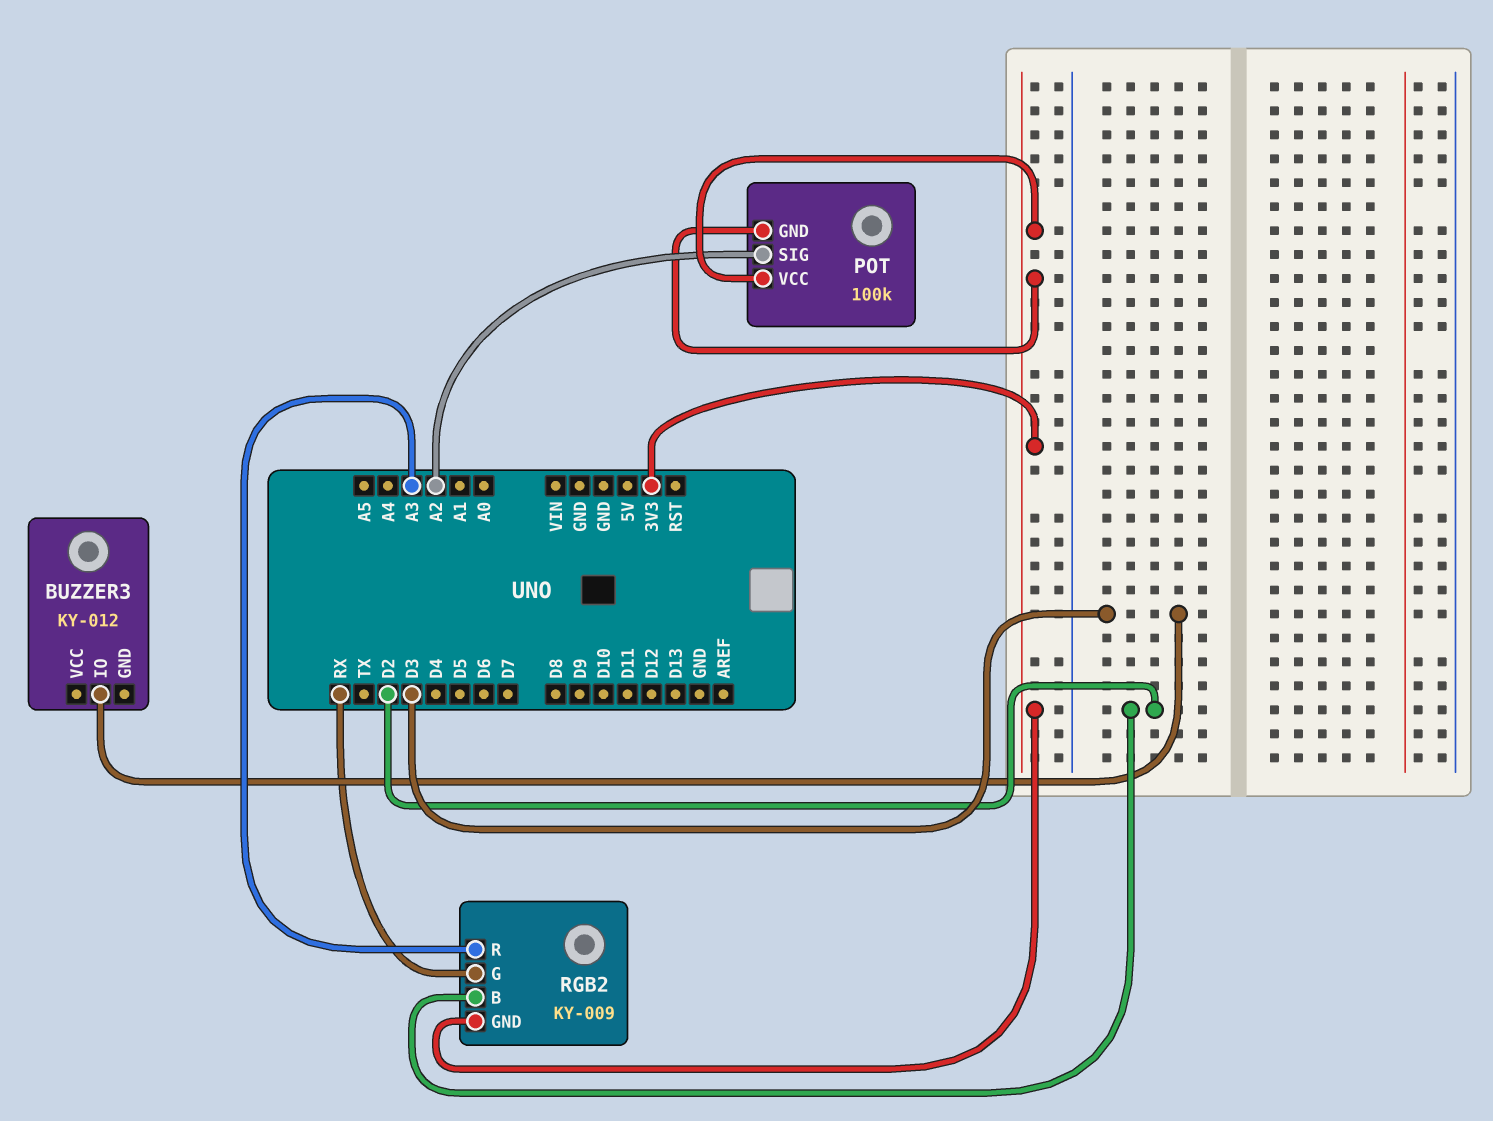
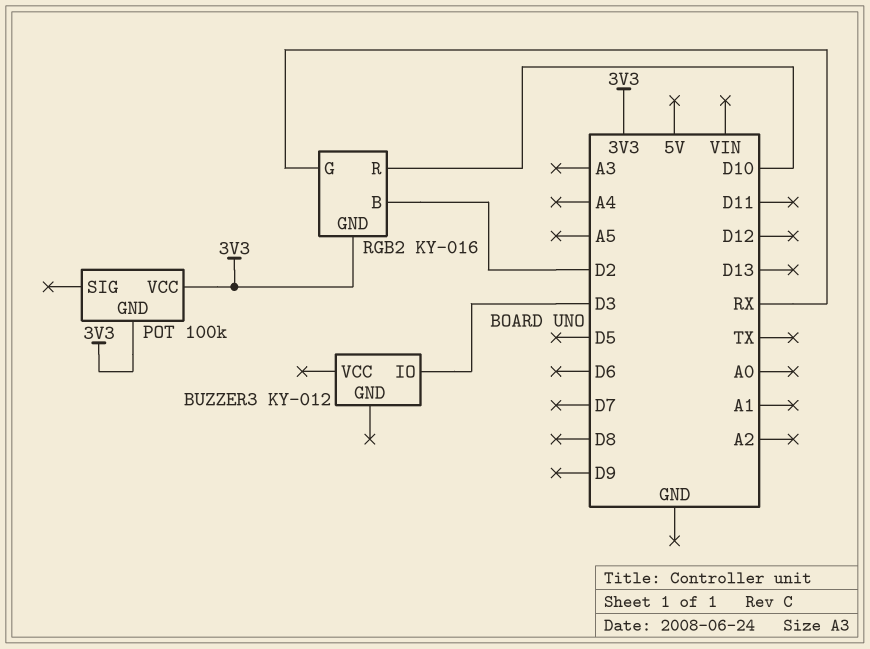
POT pin SIG: A2 -> none
RGB2: KY-009 -> KY-016
RGB2 pin R: A3 -> D10

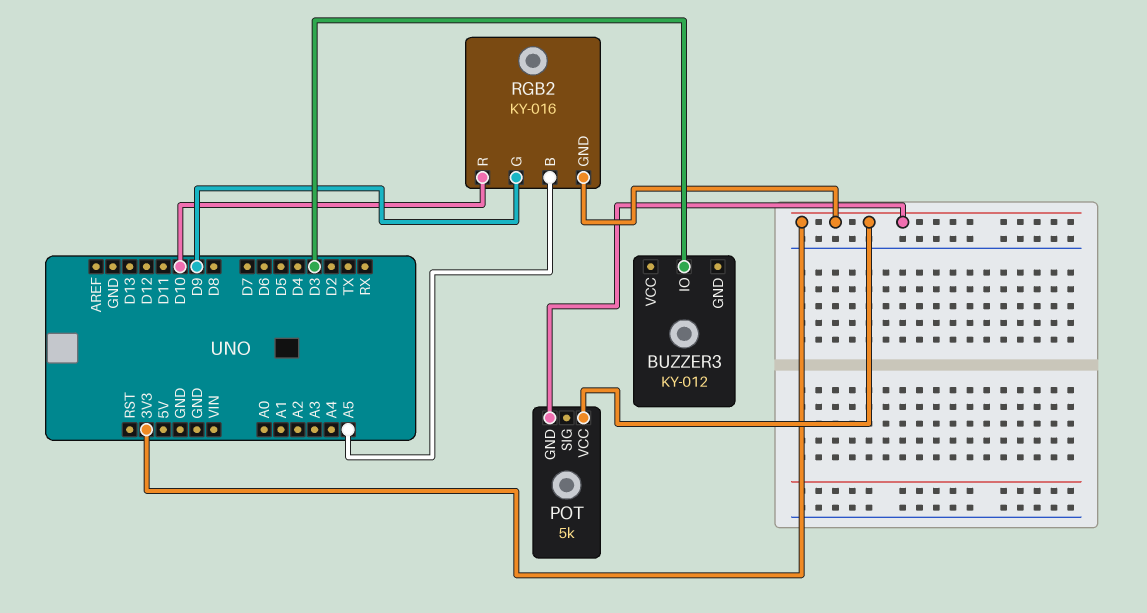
POT: 100k -> 5k
RGB2 pin B: D2 -> A5
RGB2 pin G: RX -> D9

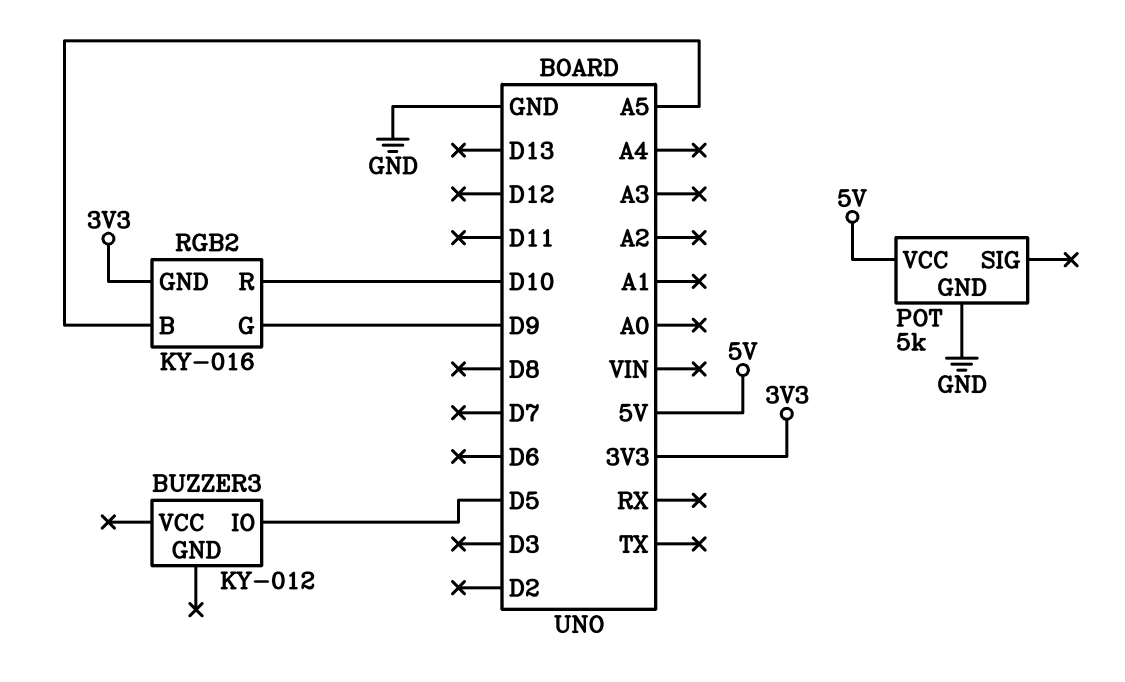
BUZZER3 pin IO: D3 -> D5
POT pin GND: 3V3 -> GND
POT pin VCC: 3V3 -> 5V

